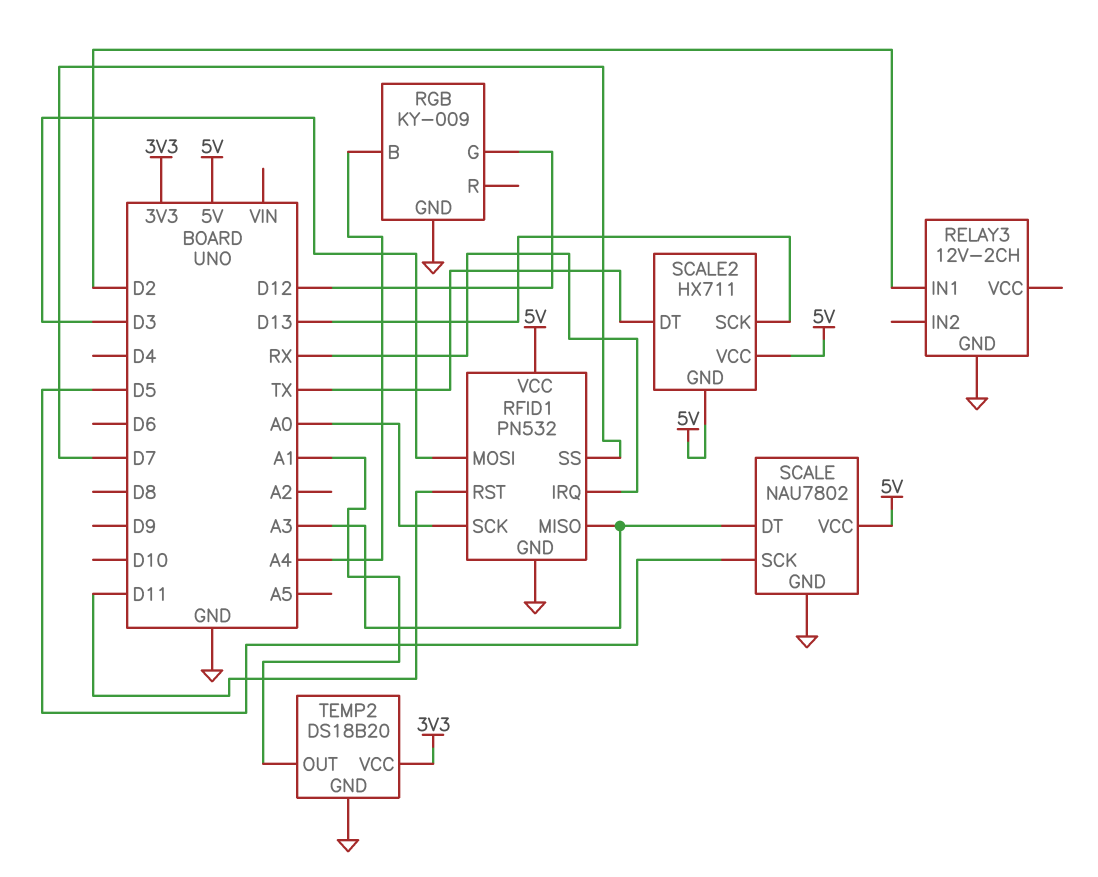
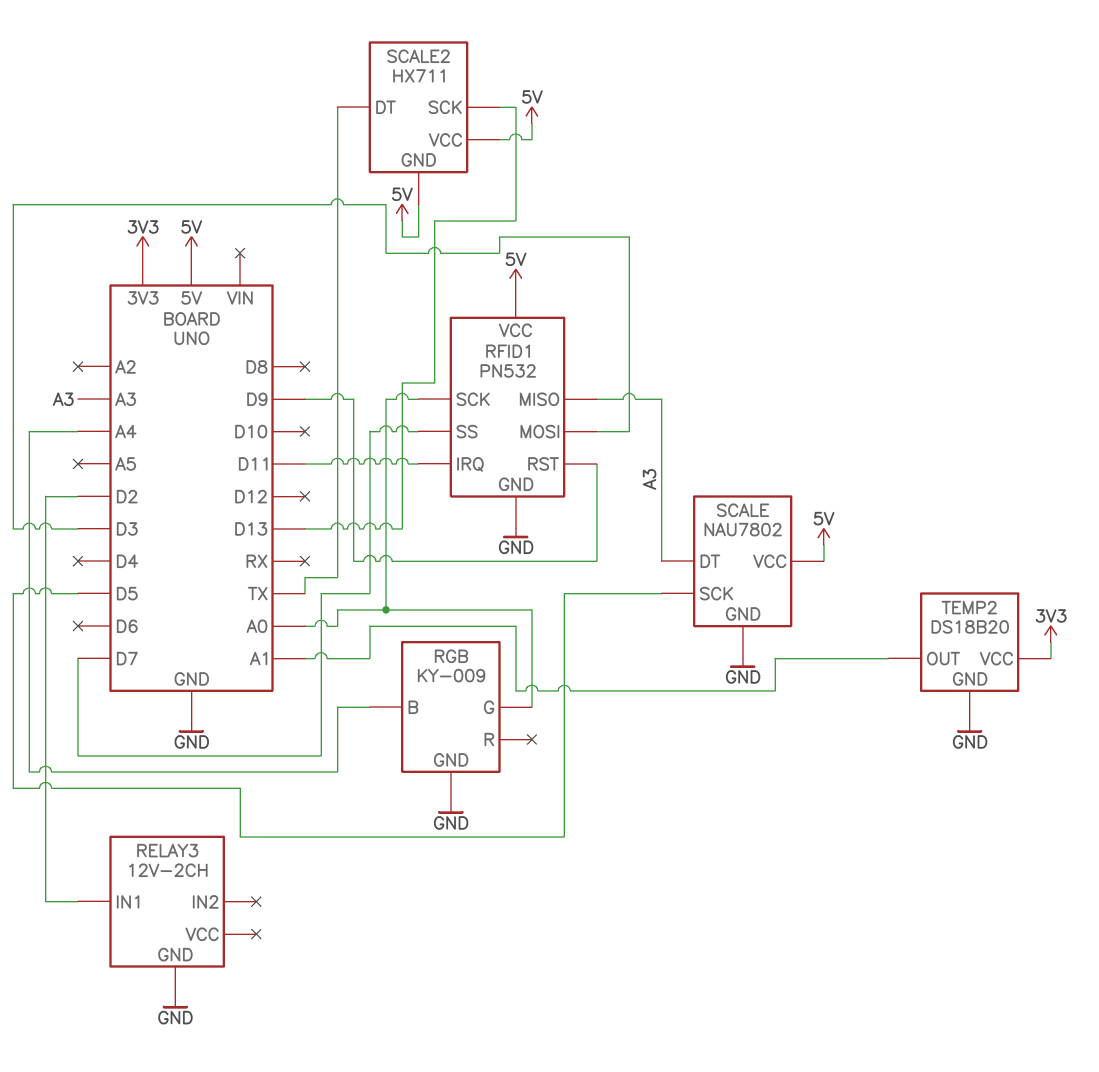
RFID1 pin IRQ: RX -> D11
RFID1 pin RST: D11 -> D9
RGB pin G: D12 -> A0

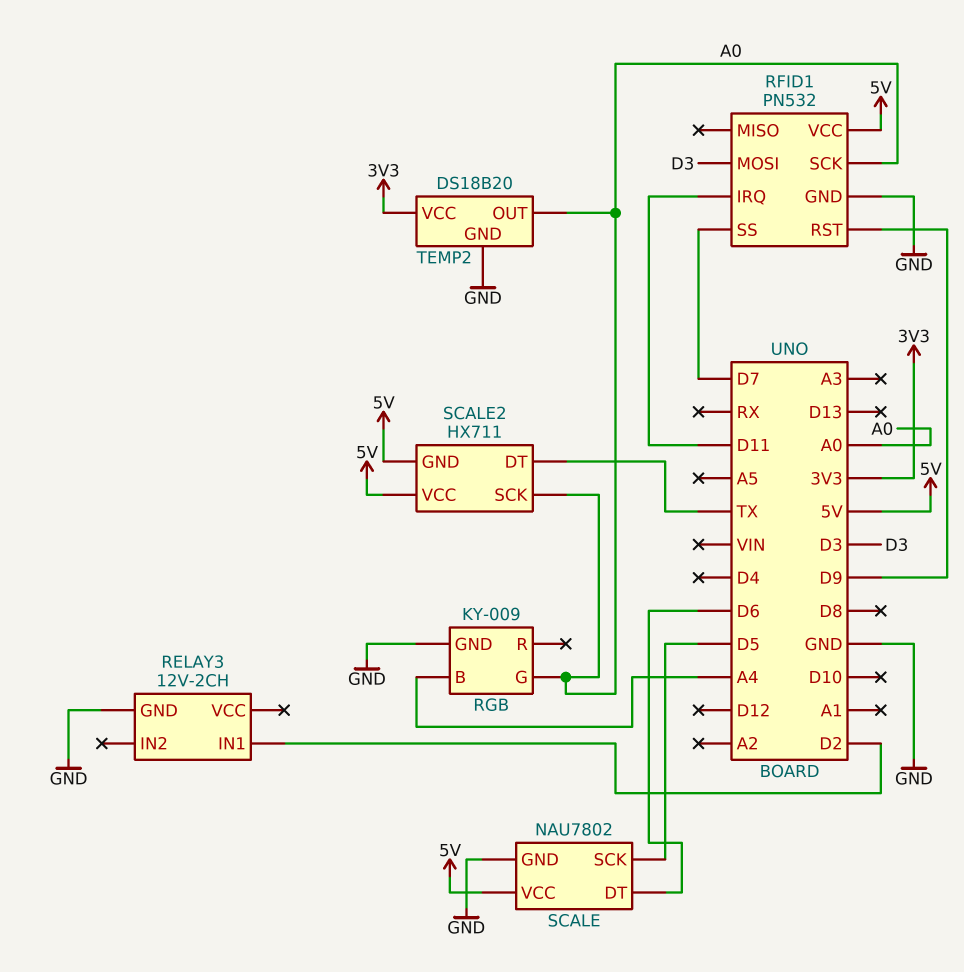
RFID1 pin MISO: A3 -> none
SCALE pin DT: A3 -> D6
SCALE2 pin SCK: D13 -> A0
TEMP2 pin OUT: A1 -> A0

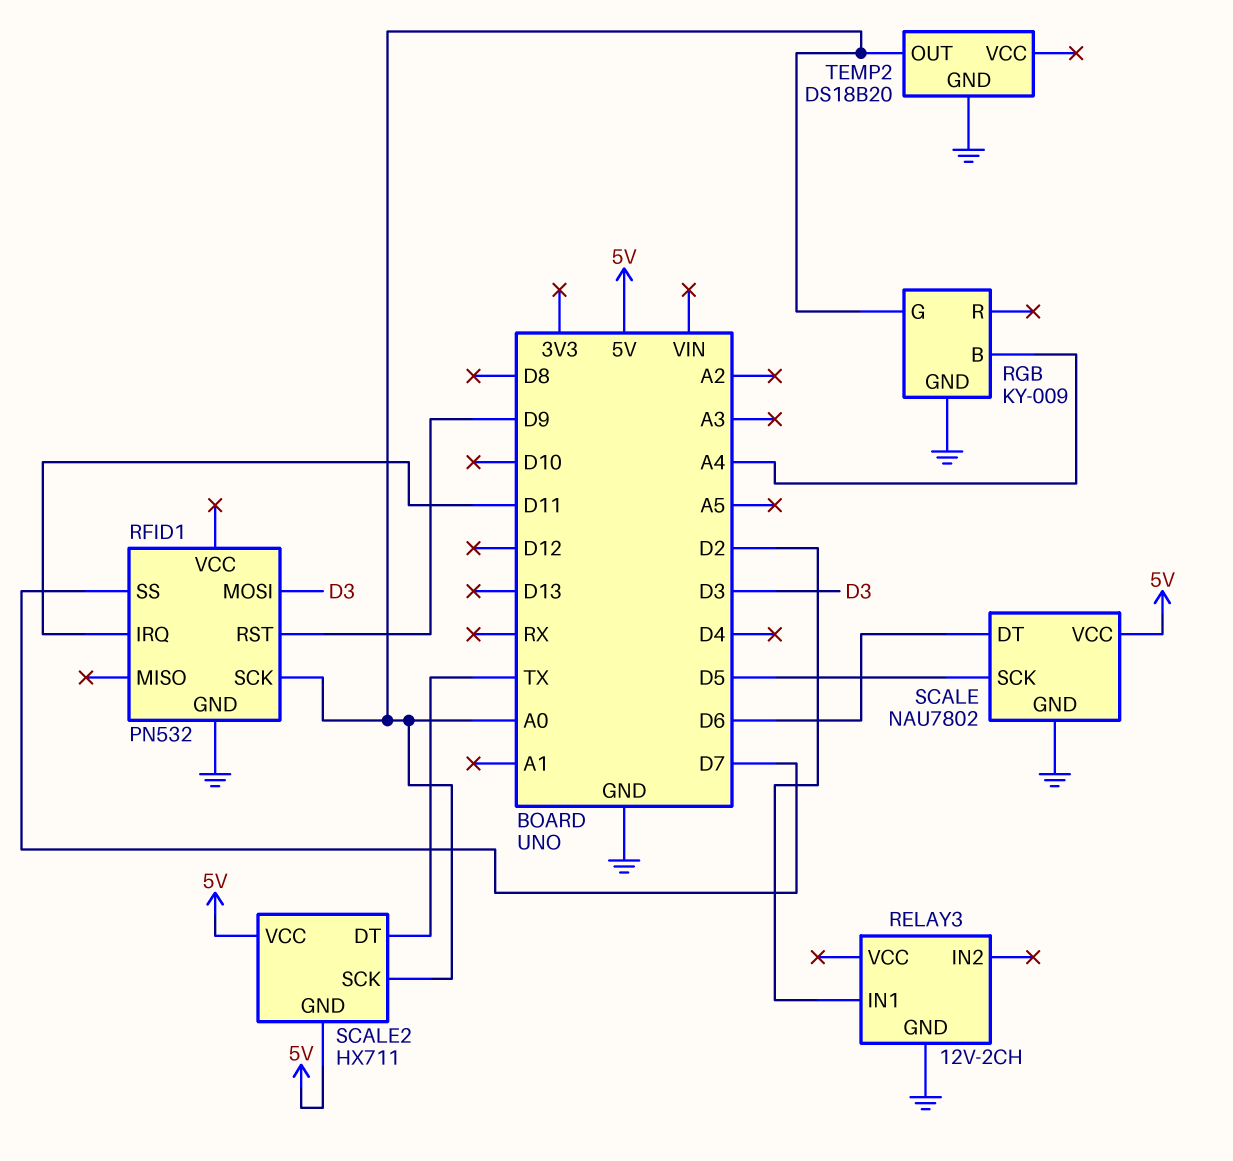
RFID1 pin VCC: 5V -> none
TEMP2 pin VCC: 3V3 -> none

